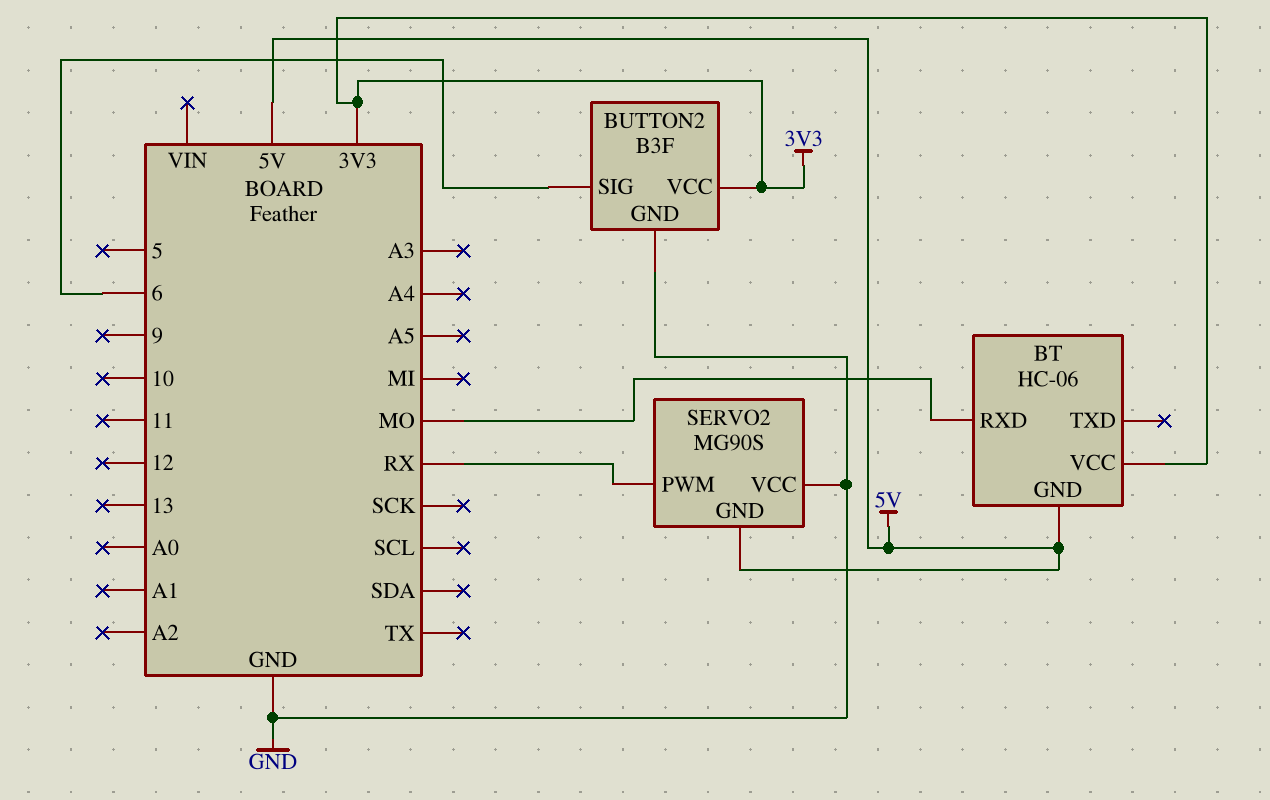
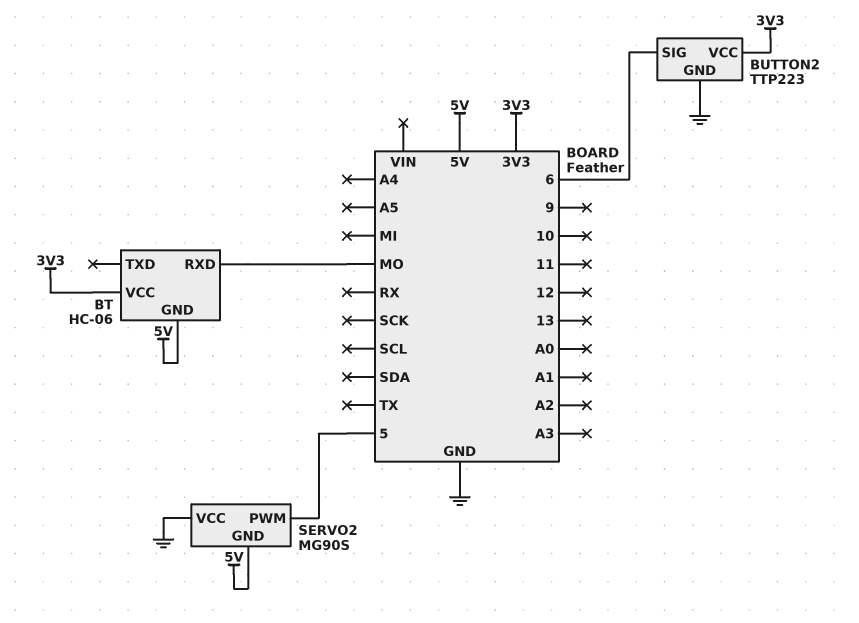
BUTTON2: B3F -> TTP223
SERVO2 pin PWM: RX -> 5

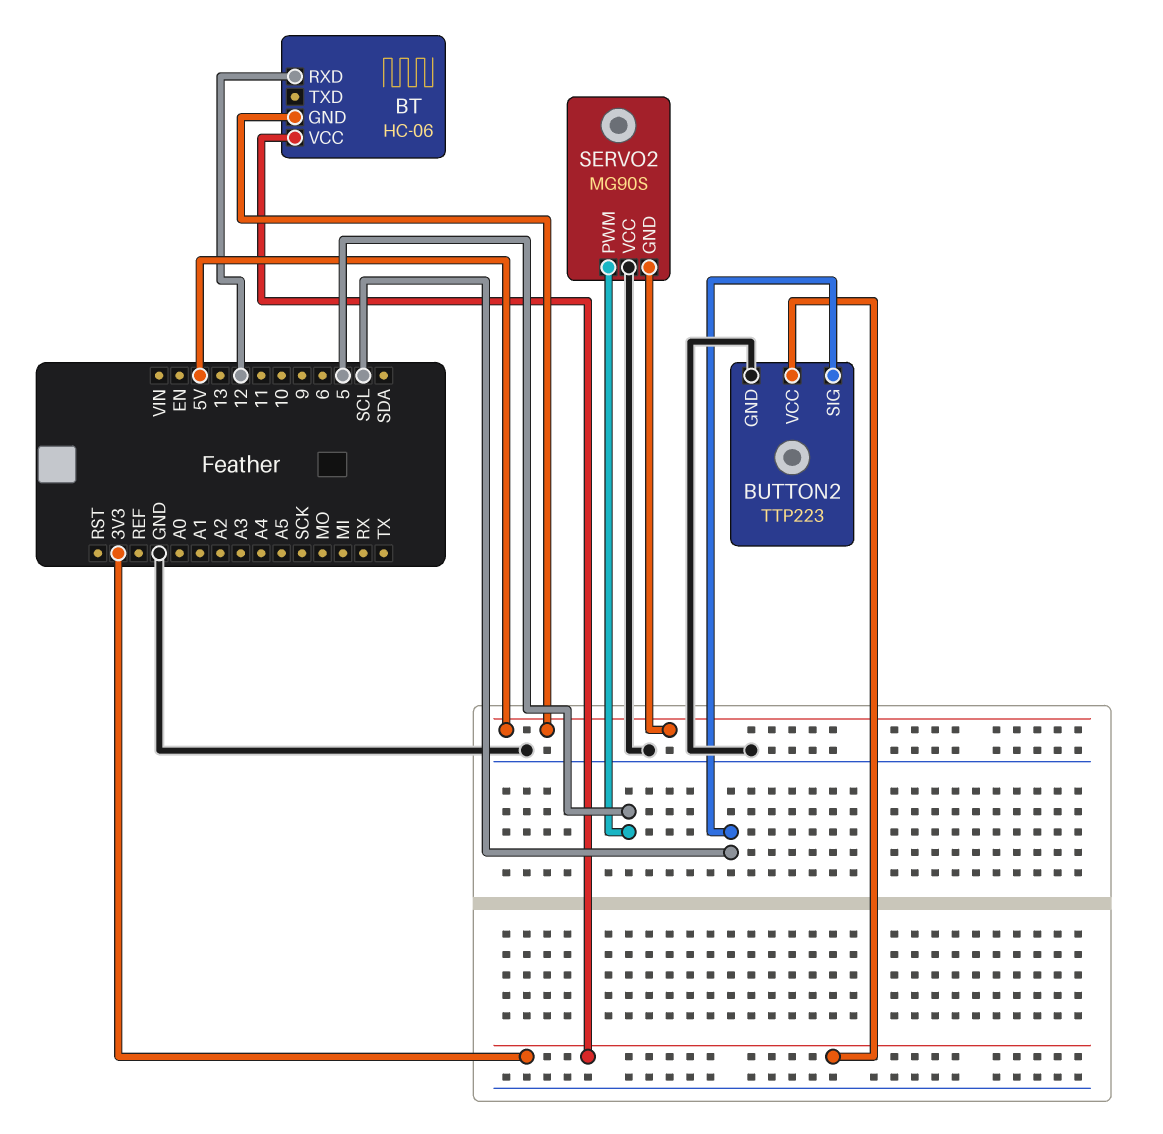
BT pin RXD: MO -> 12
BUTTON2 pin SIG: 6 -> SCL

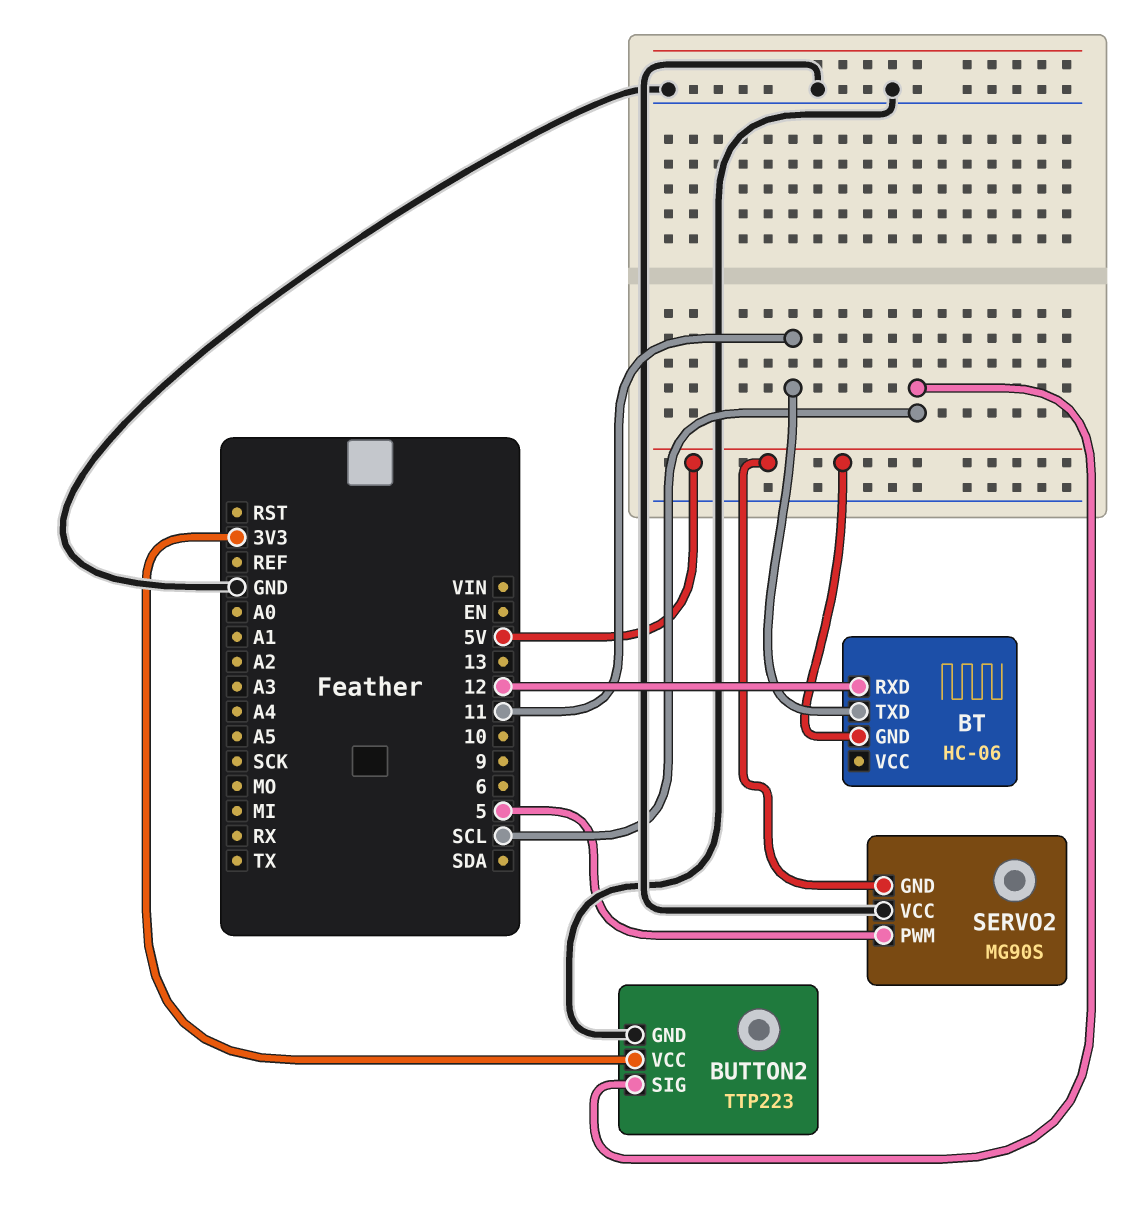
BT pin TXD: none -> 11
BT pin VCC: 3V3 -> none

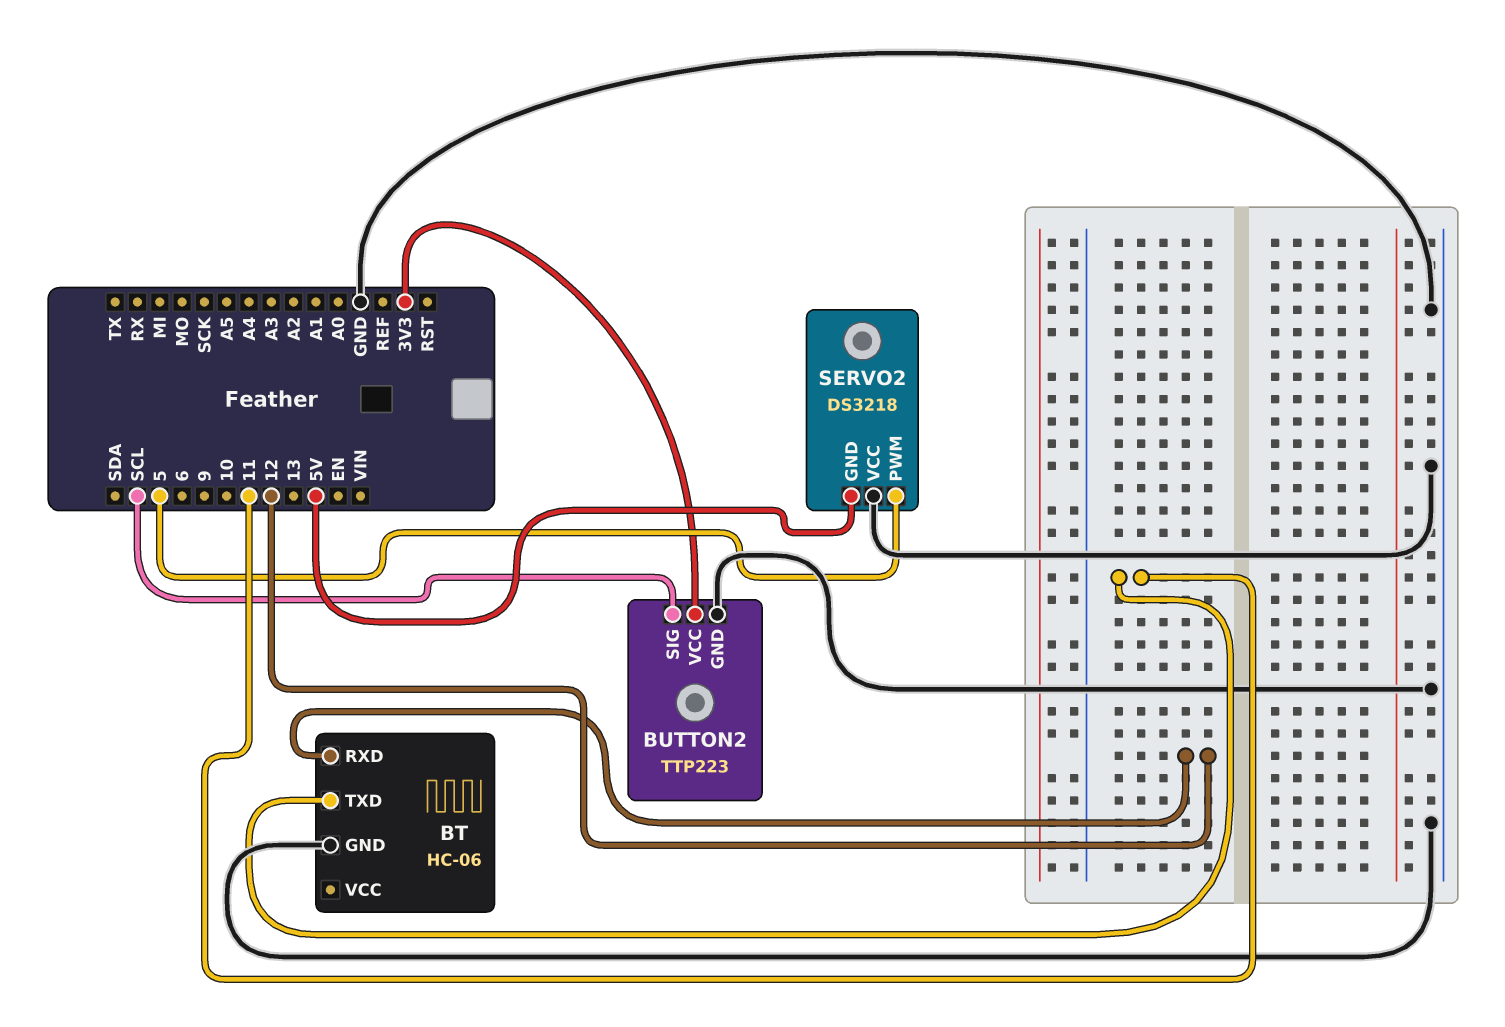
BT pin GND: 5V -> GND
SERVO2: MG90S -> DS3218

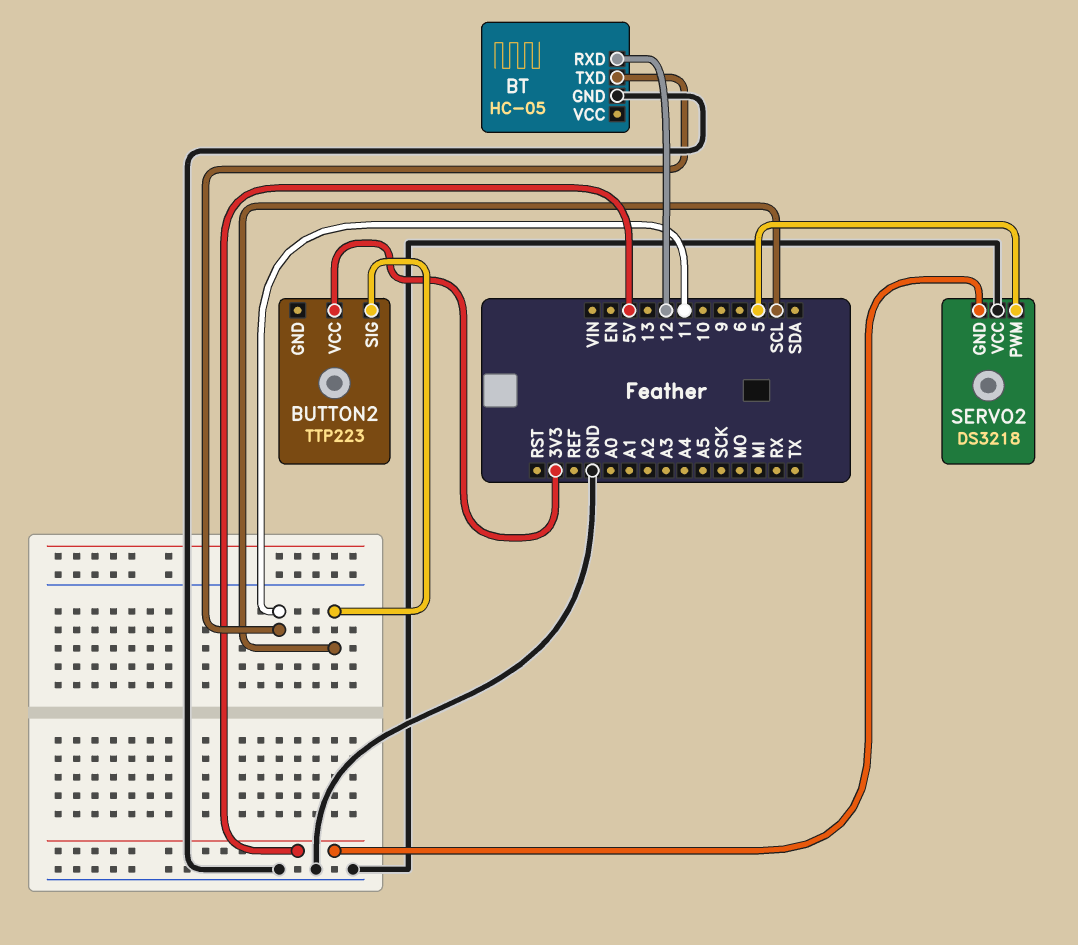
BT: HC-06 -> HC-05
BUTTON2 pin GND: GND -> none

